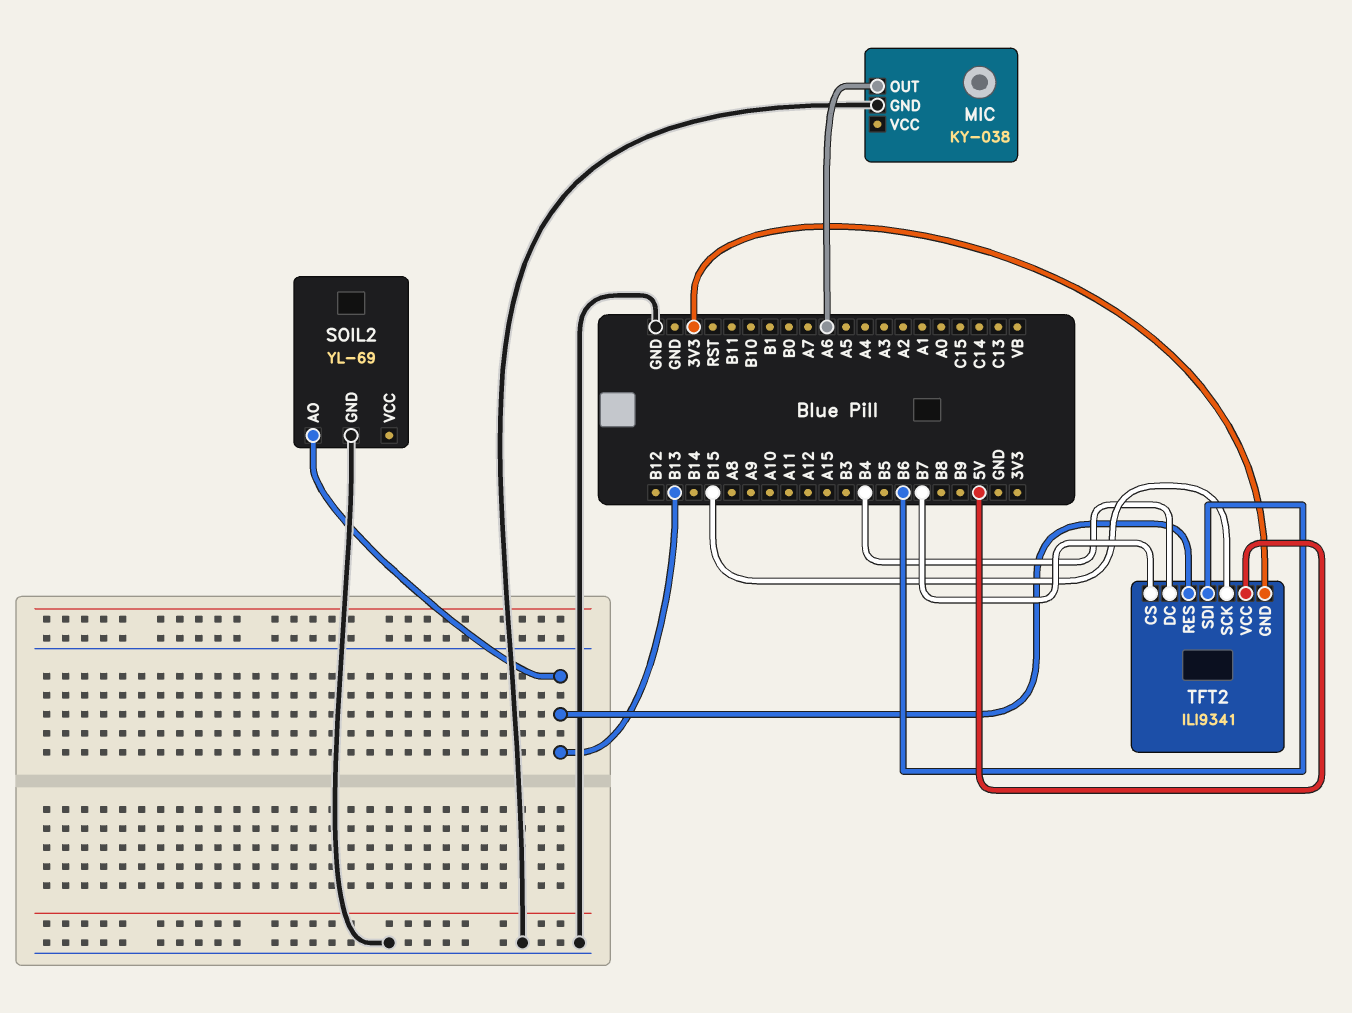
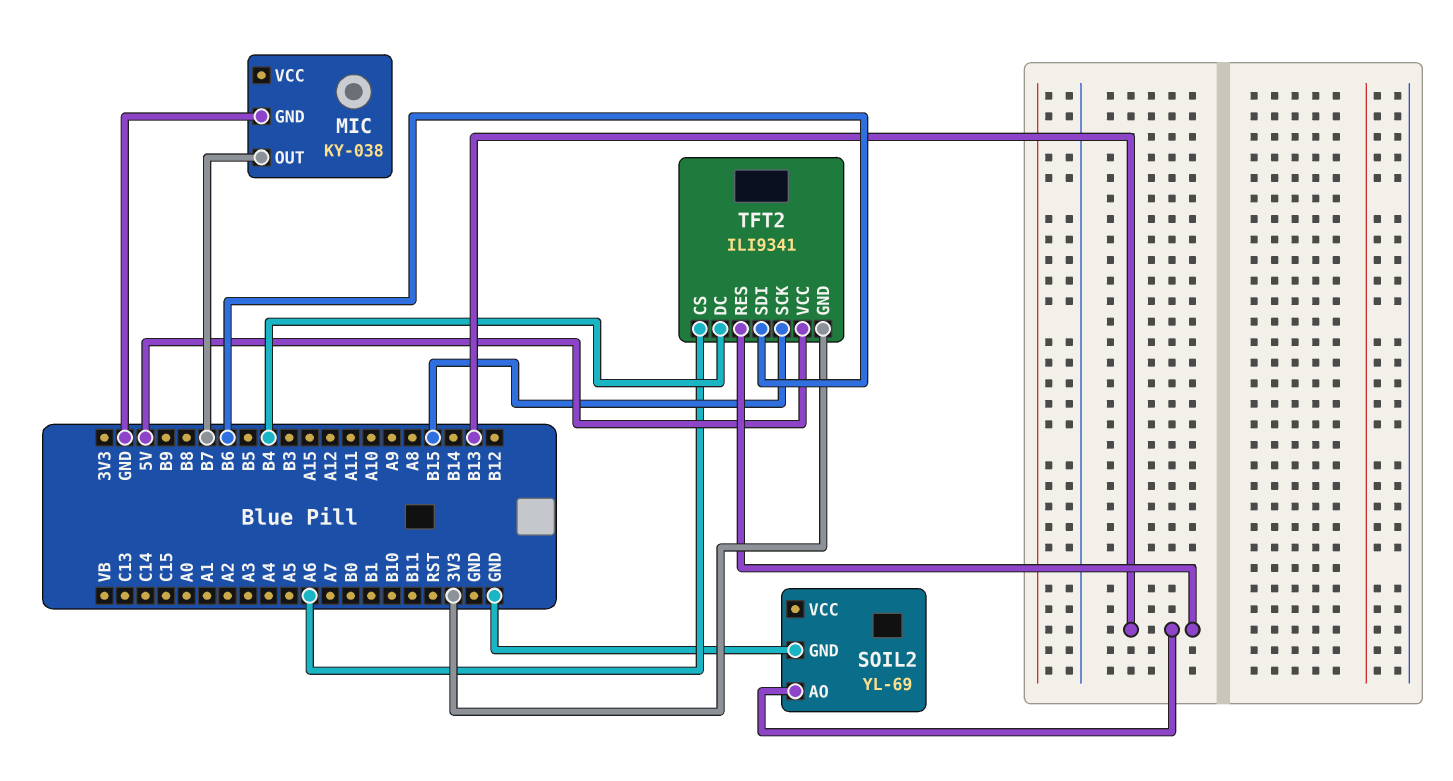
MIC pin OUT: A6 -> B7
TFT2 pin CS: B7 -> A6

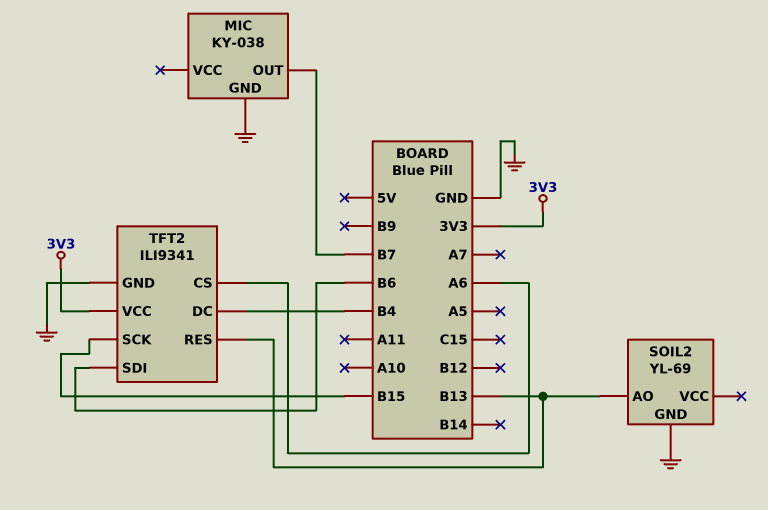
TFT2 pin GND: 3V3 -> GND
TFT2 pin VCC: 5V -> 3V3

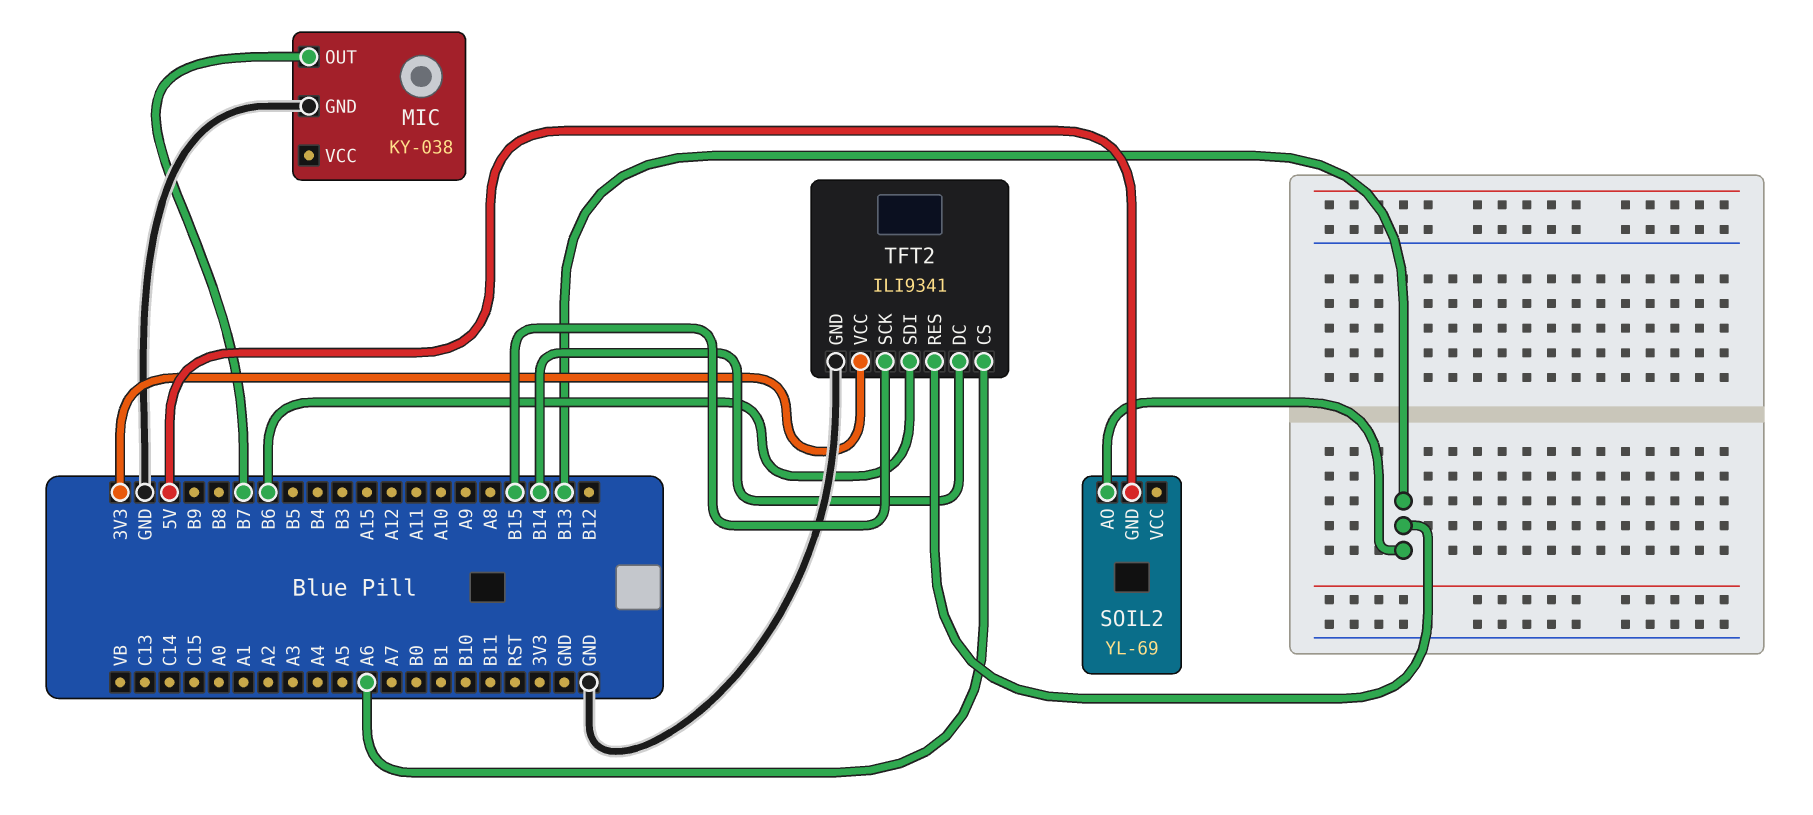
SOIL2 pin GND: GND -> 5V
TFT2 pin DC: B4 -> B14

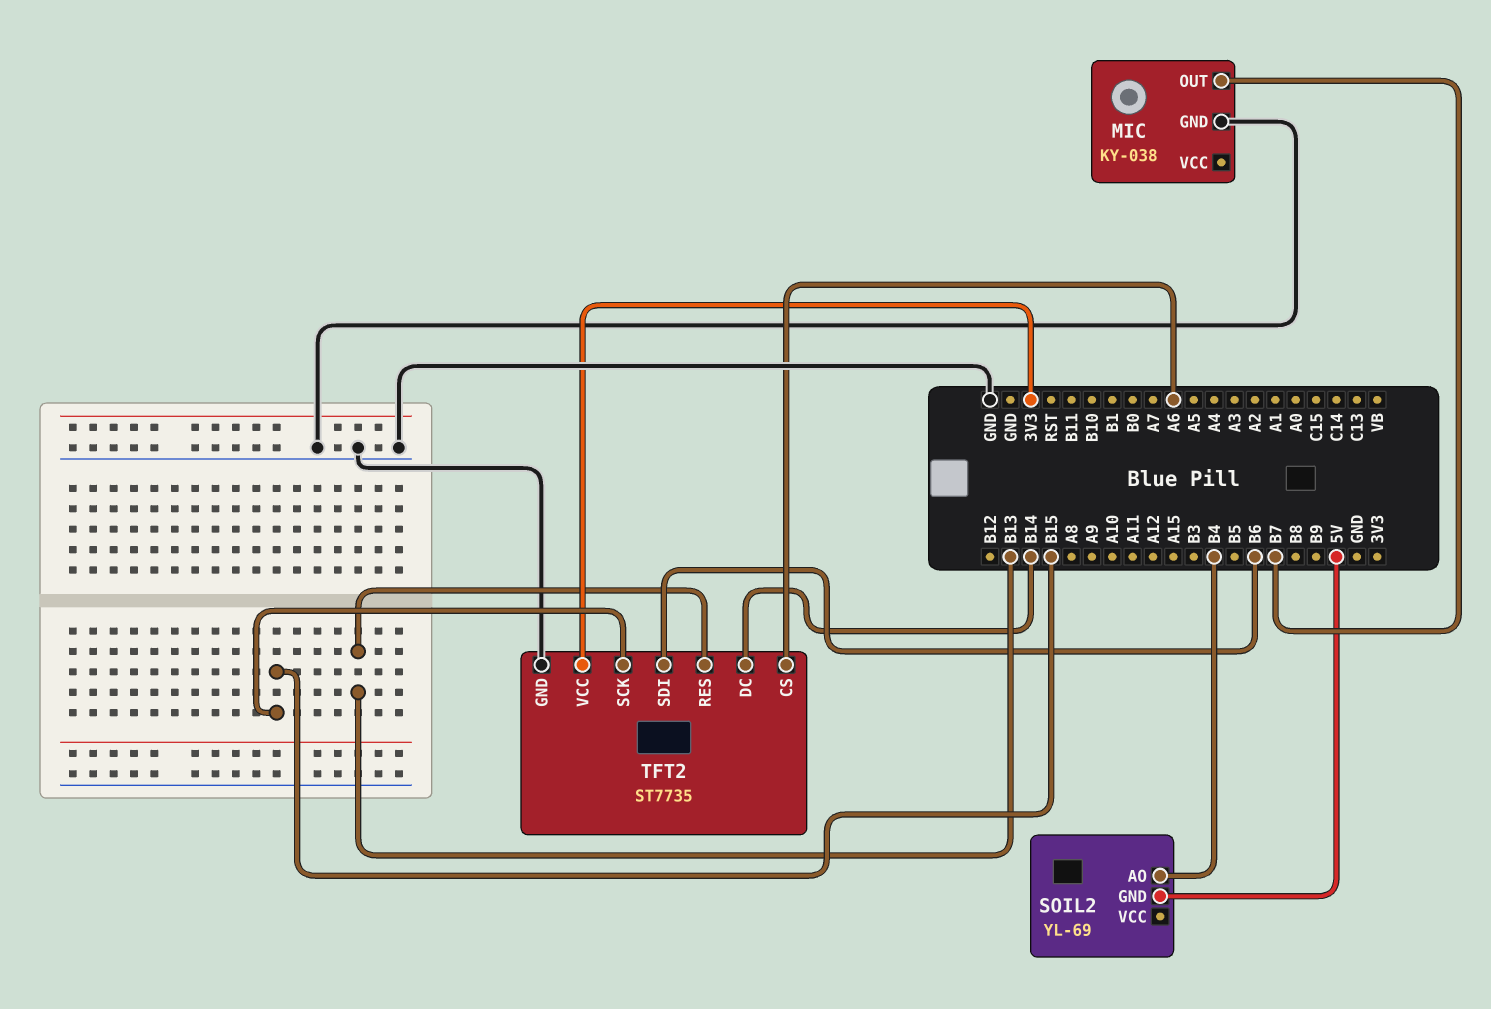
SOIL2 pin AO: B13 -> B4
TFT2: ILI9341 -> ST7735

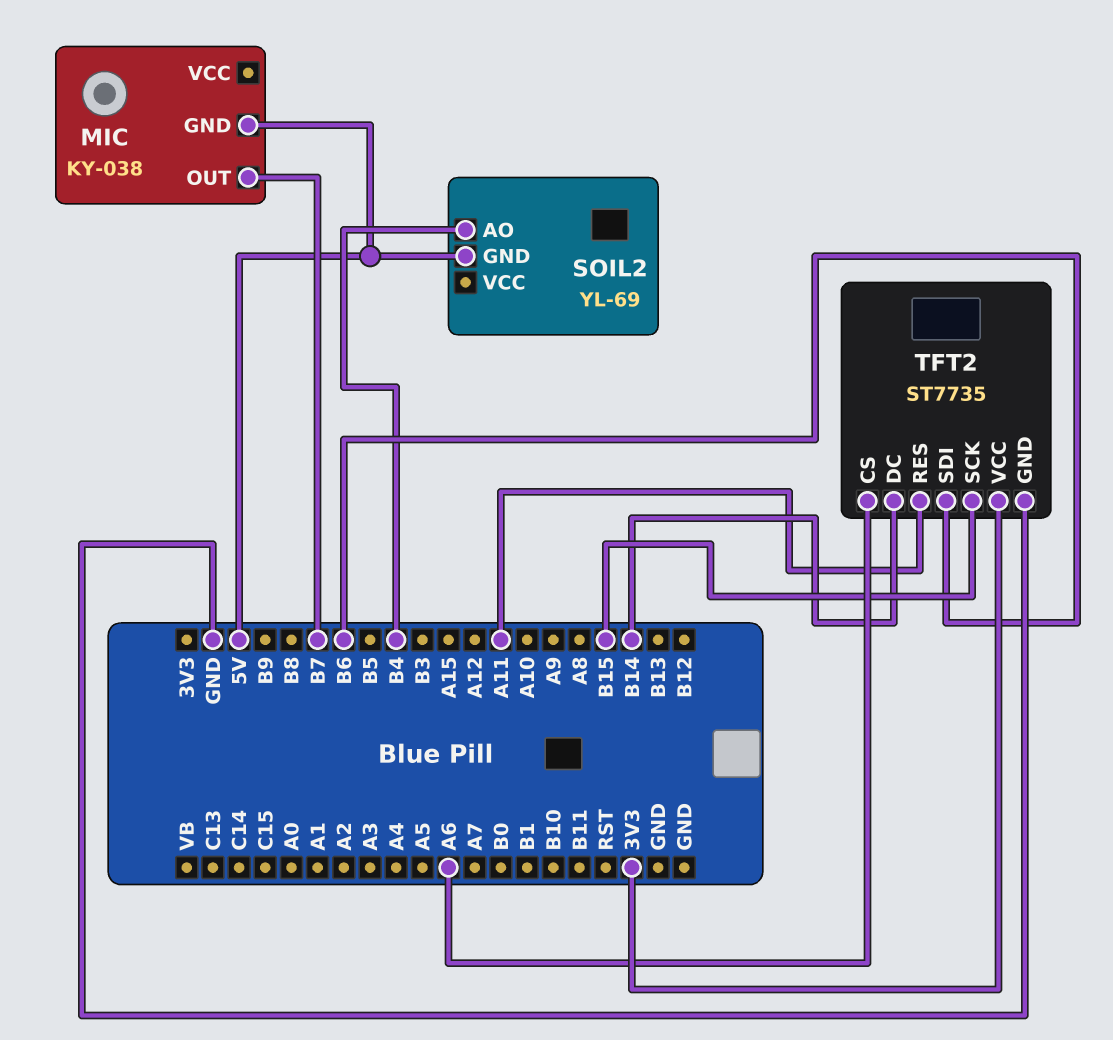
MIC pin GND: GND -> 5V
TFT2 pin RES: B13 -> A11

